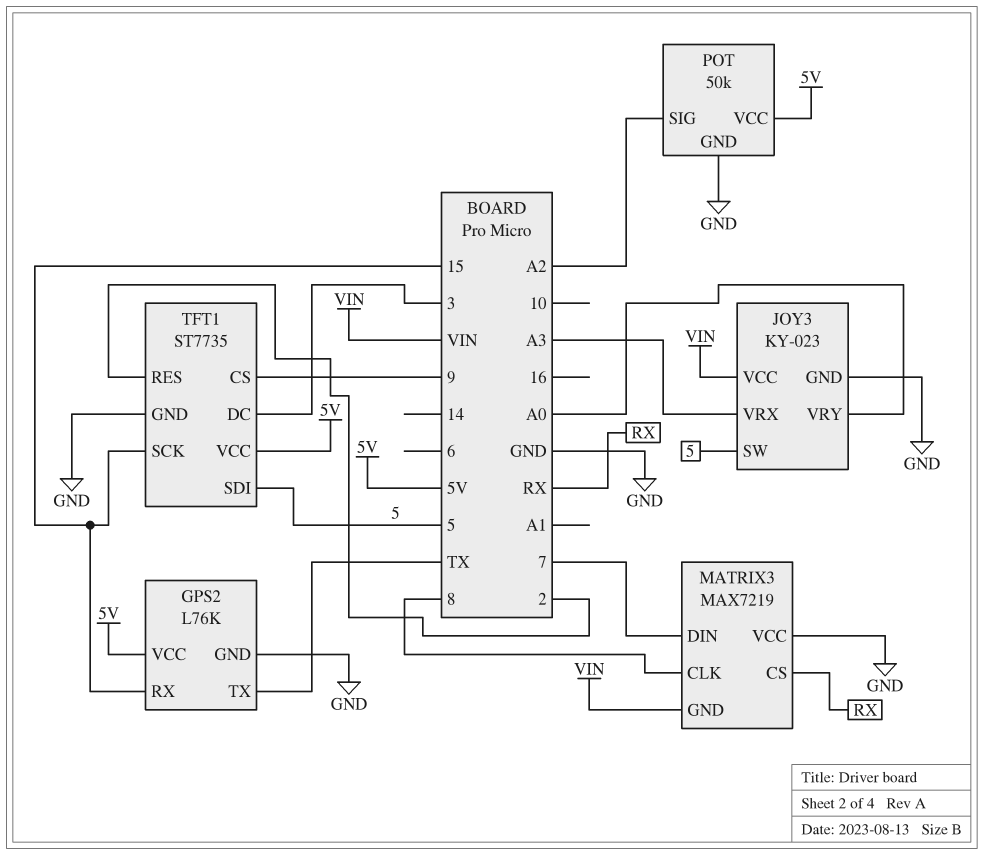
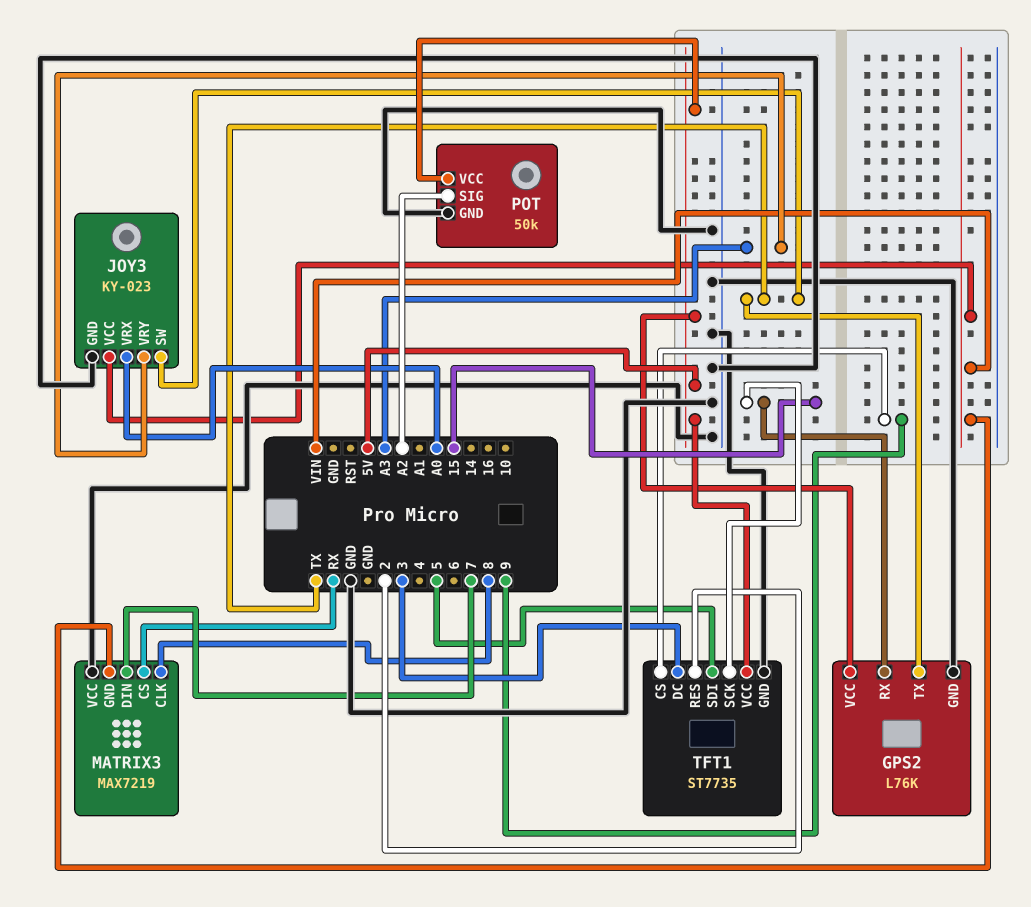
JOY3 pin SW: 5 -> TX
JOY3 pin VRX: A3 -> A0
JOY3 pin VRY: A0 -> A3

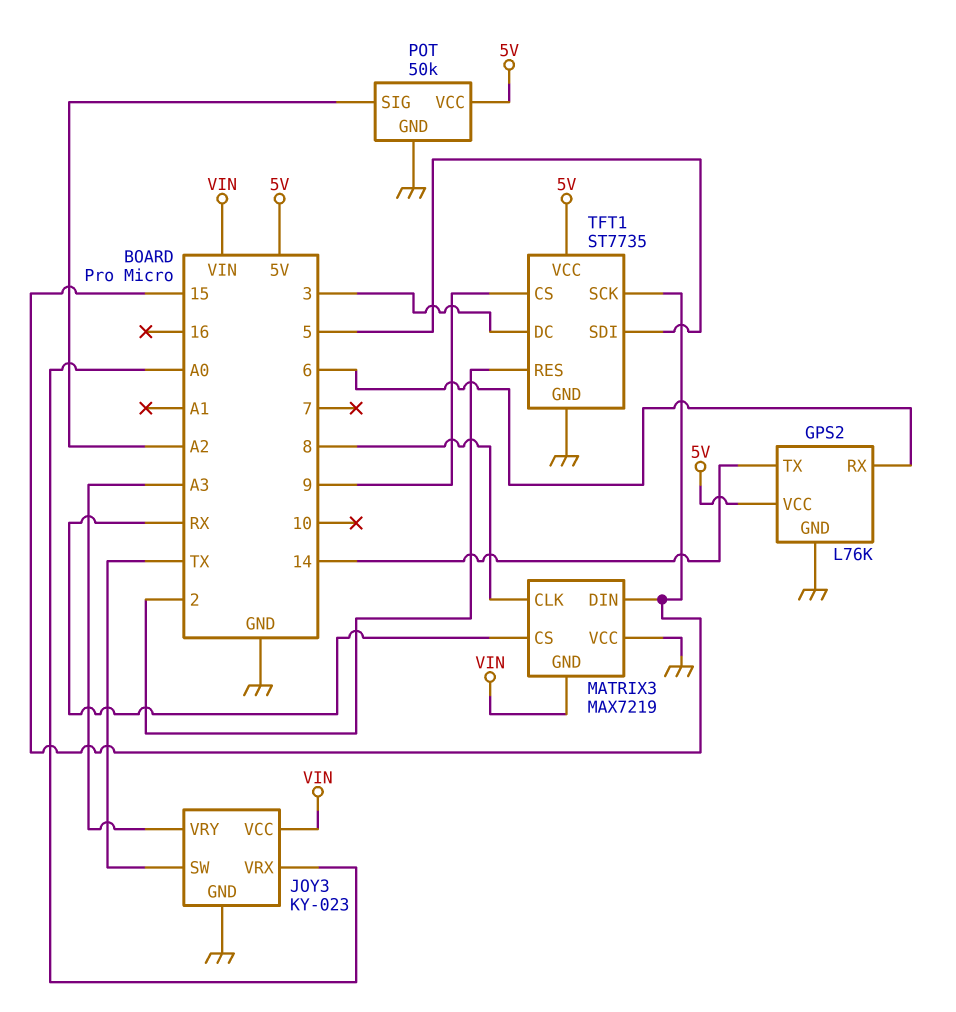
GPS2 pin RX: 15 -> 6
GPS2 pin TX: TX -> 14
MATRIX3 pin DIN: 7 -> 15

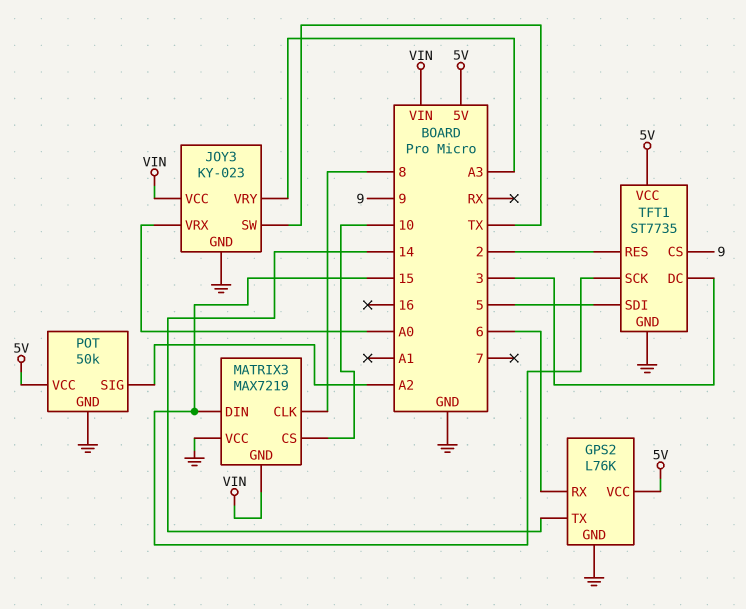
MATRIX3 pin CS: RX -> 10

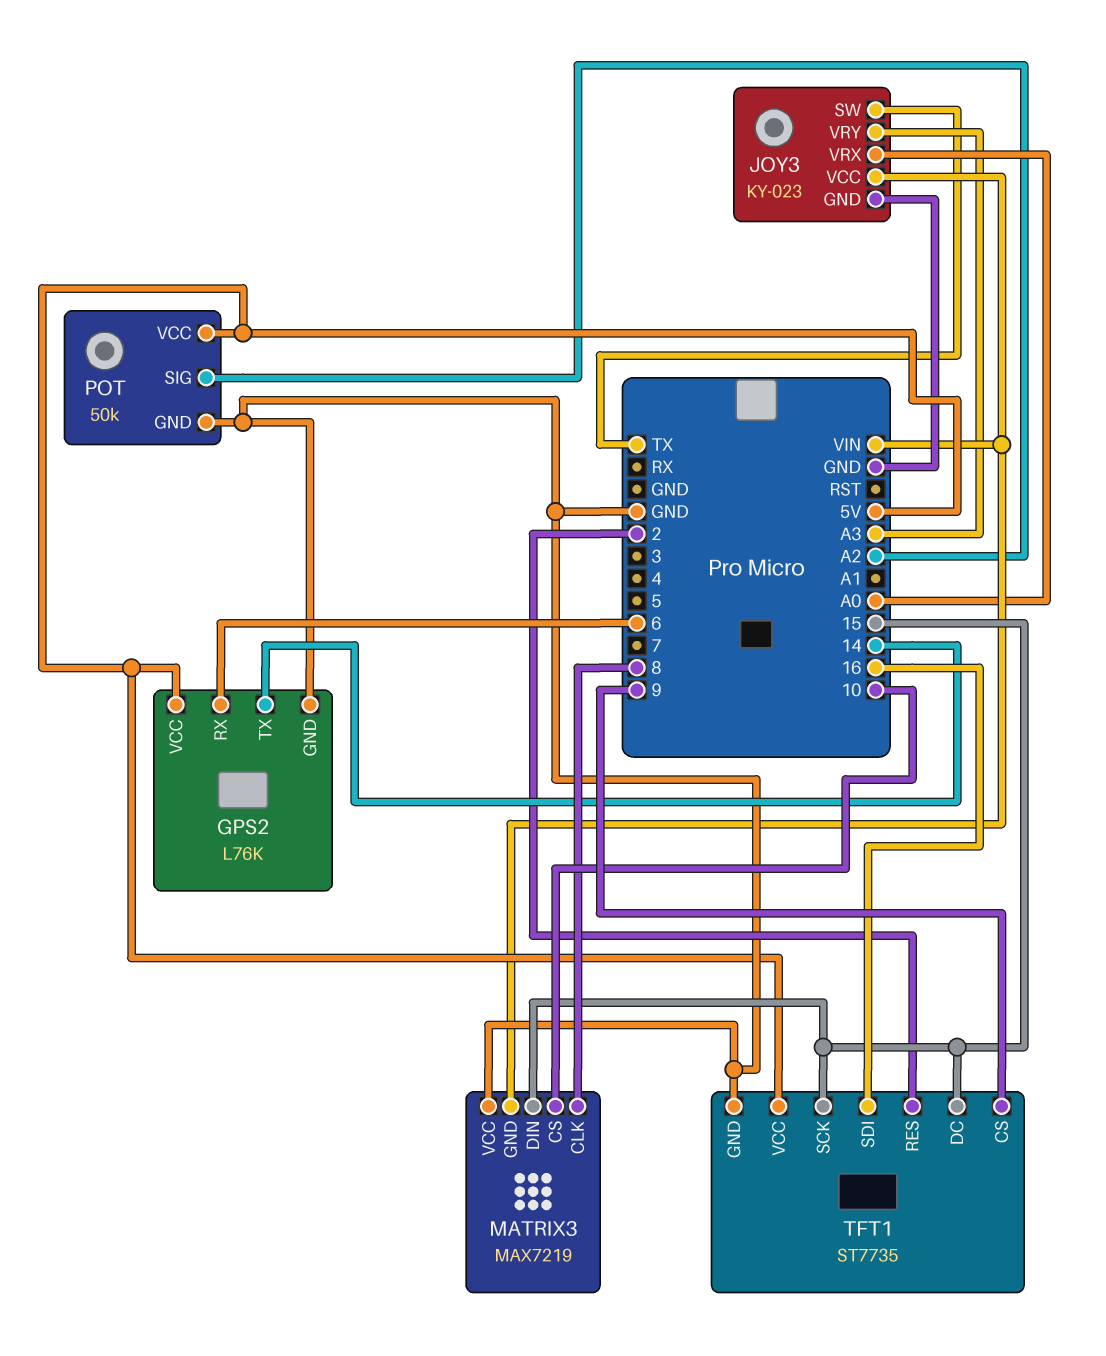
TFT1 pin DC: 3 -> 15
TFT1 pin SDI: 5 -> 16

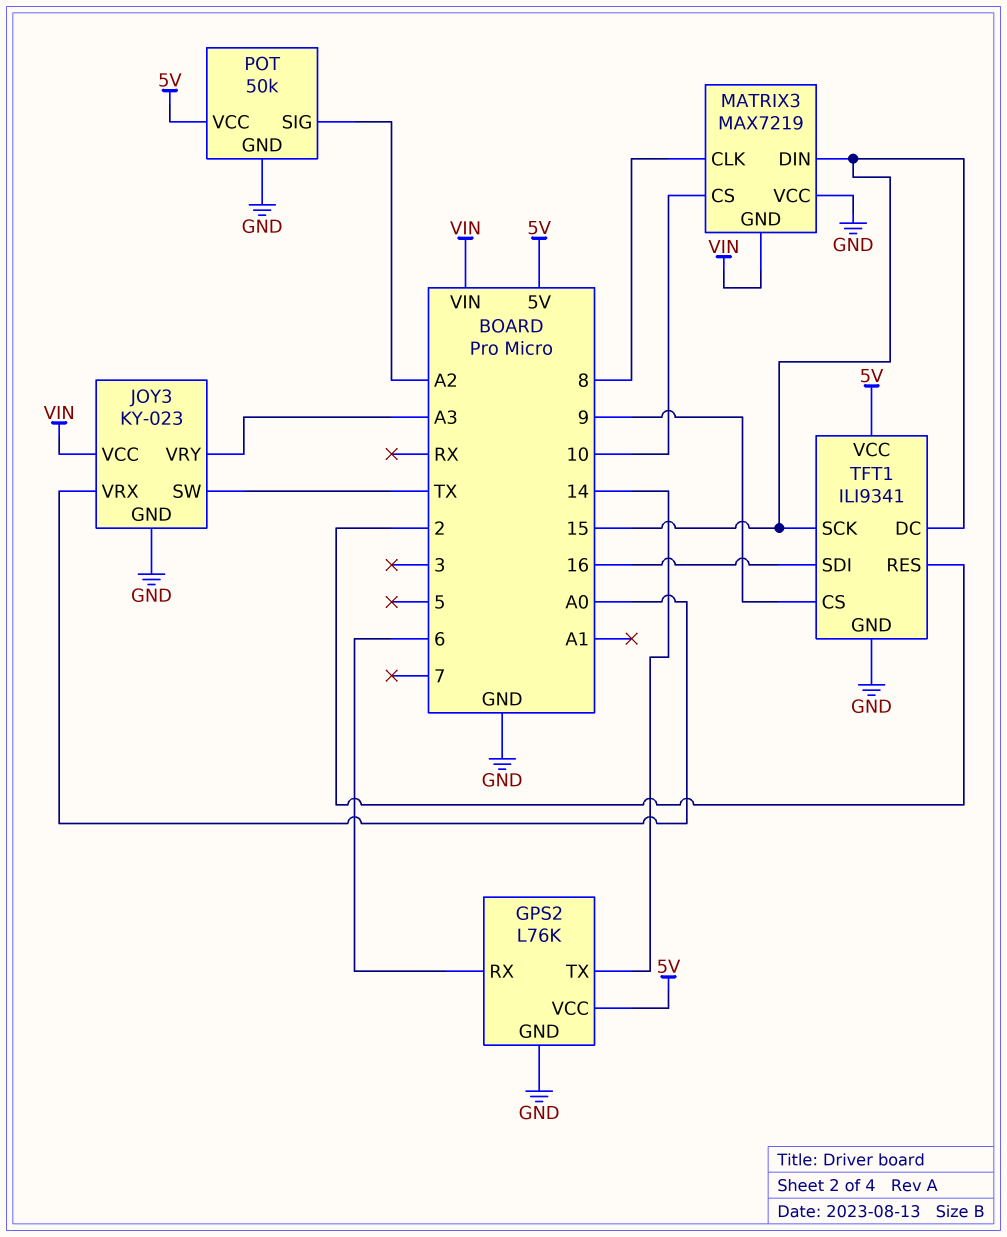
TFT1: ST7735 -> ILI9341

